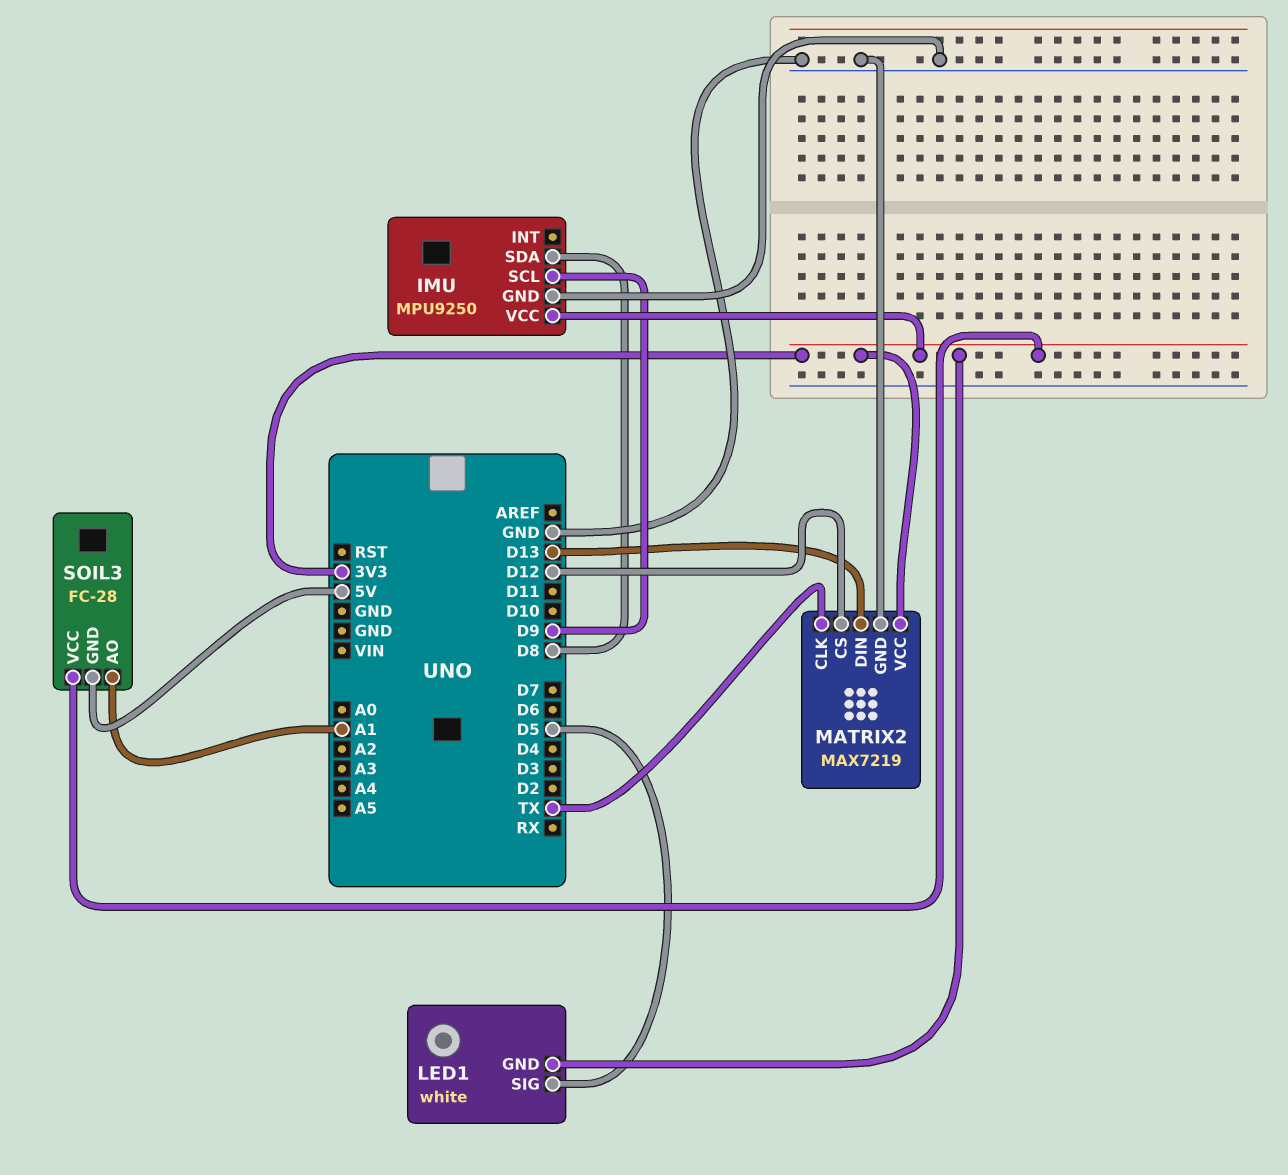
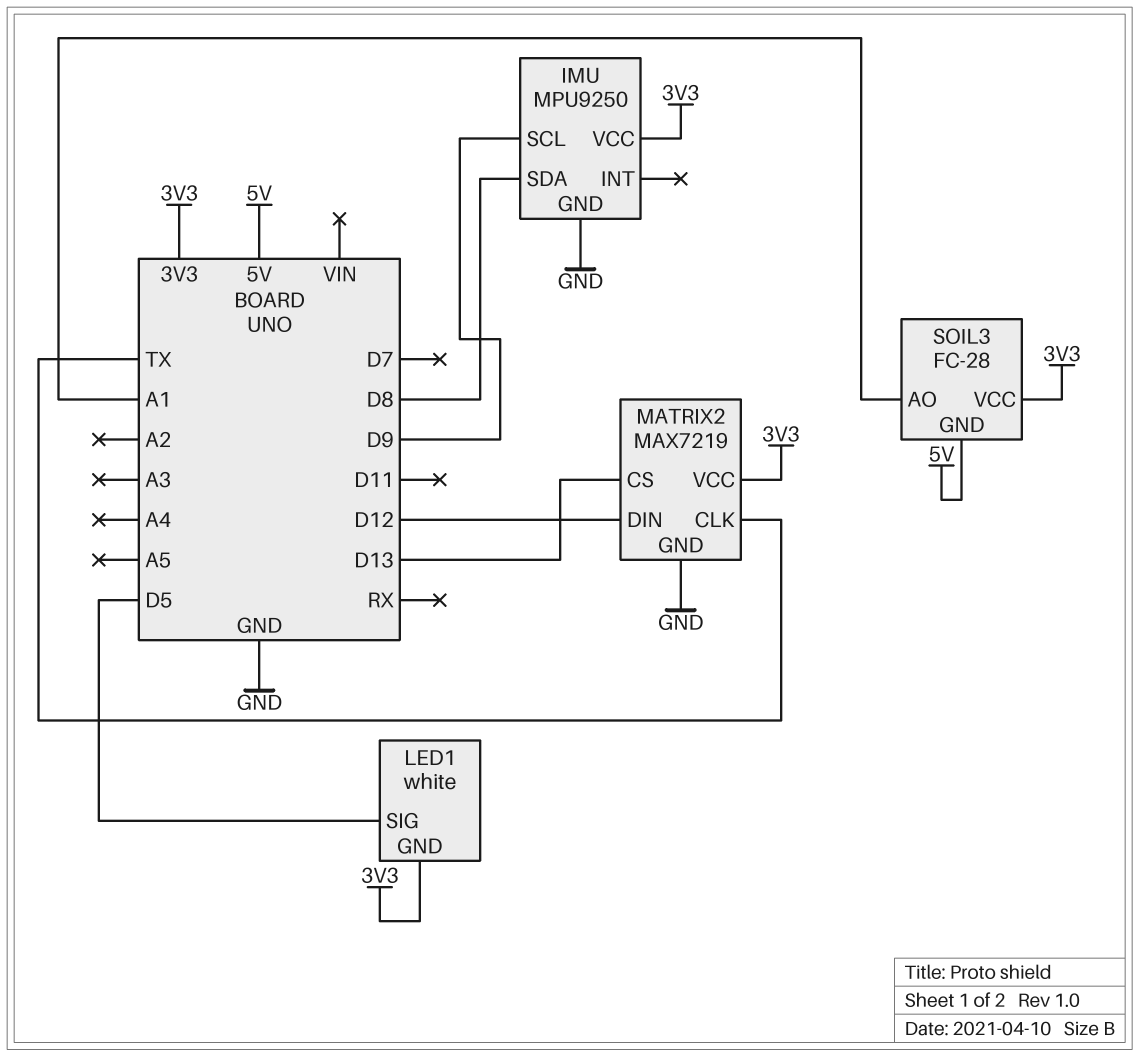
MATRIX2 pin CS: D12 -> D13
MATRIX2 pin DIN: D13 -> D12

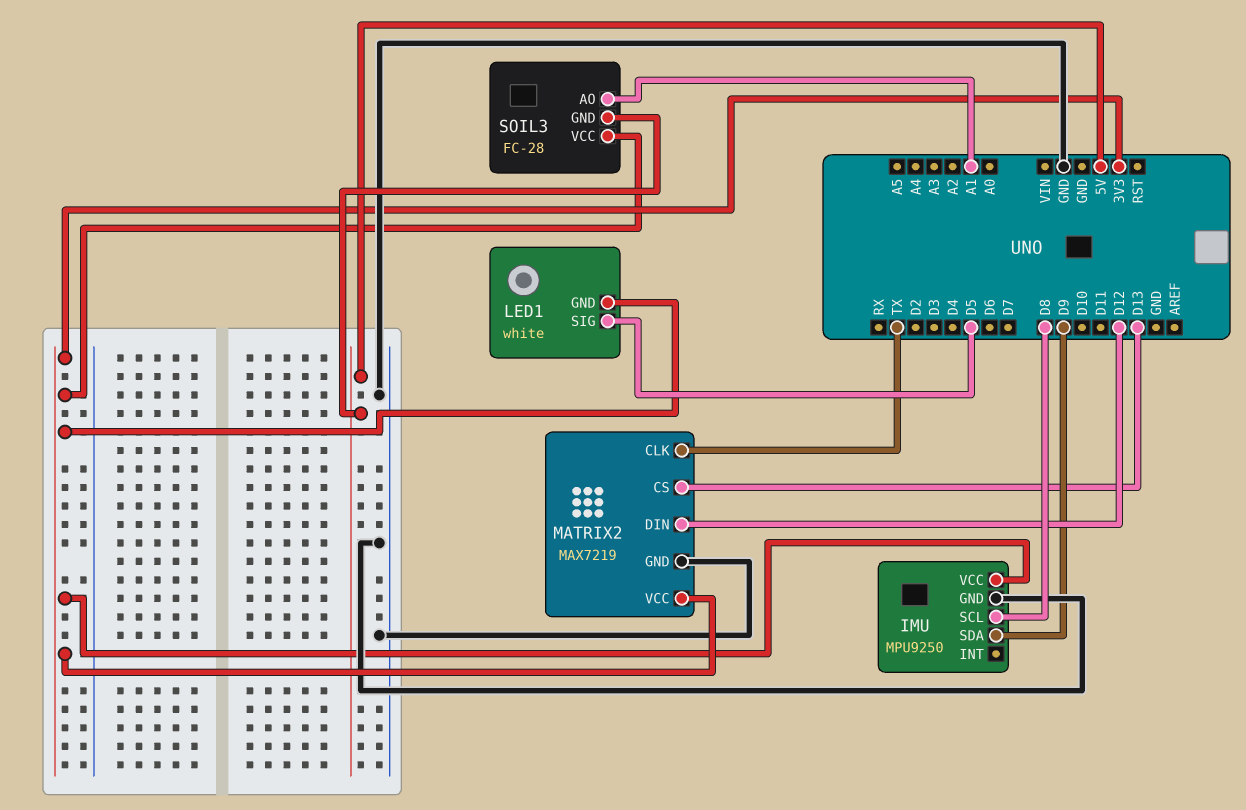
IMU pin SCL: D9 -> D8
IMU pin SDA: D8 -> D9

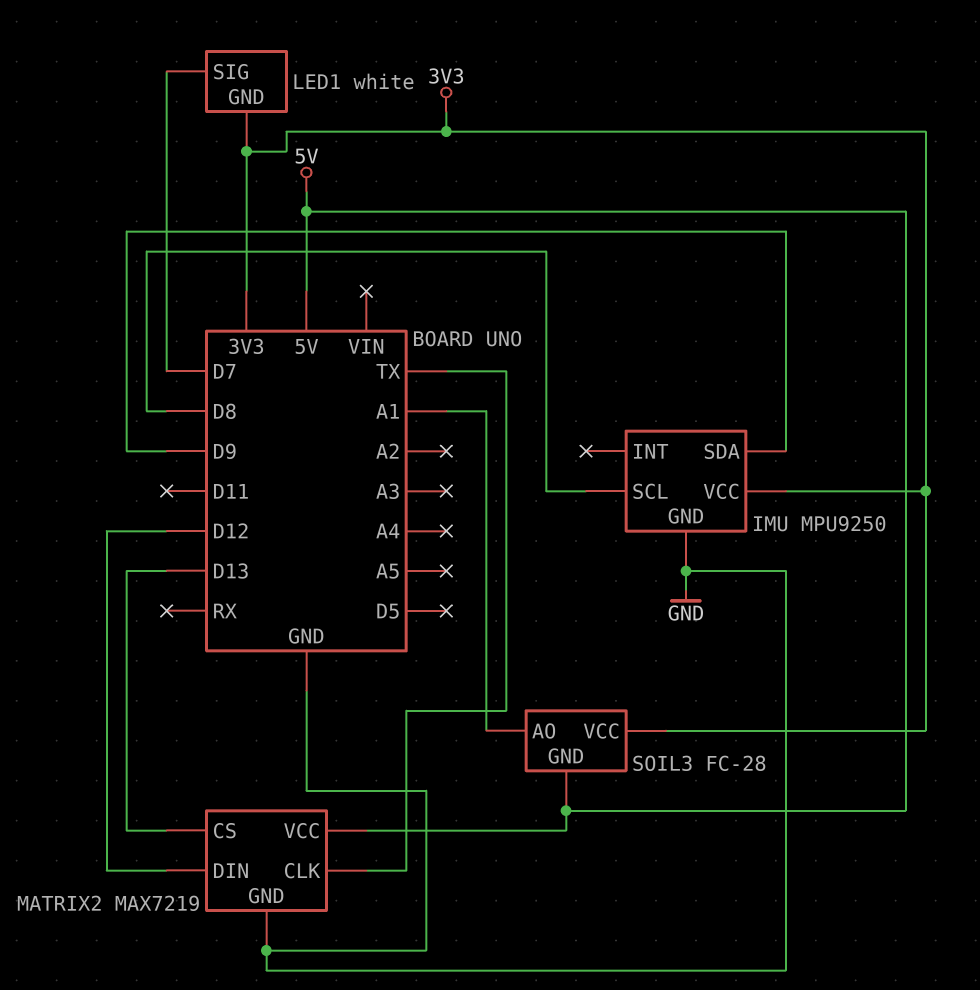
LED1 pin SIG: D5 -> D7
MATRIX2 pin VCC: 3V3 -> 5V

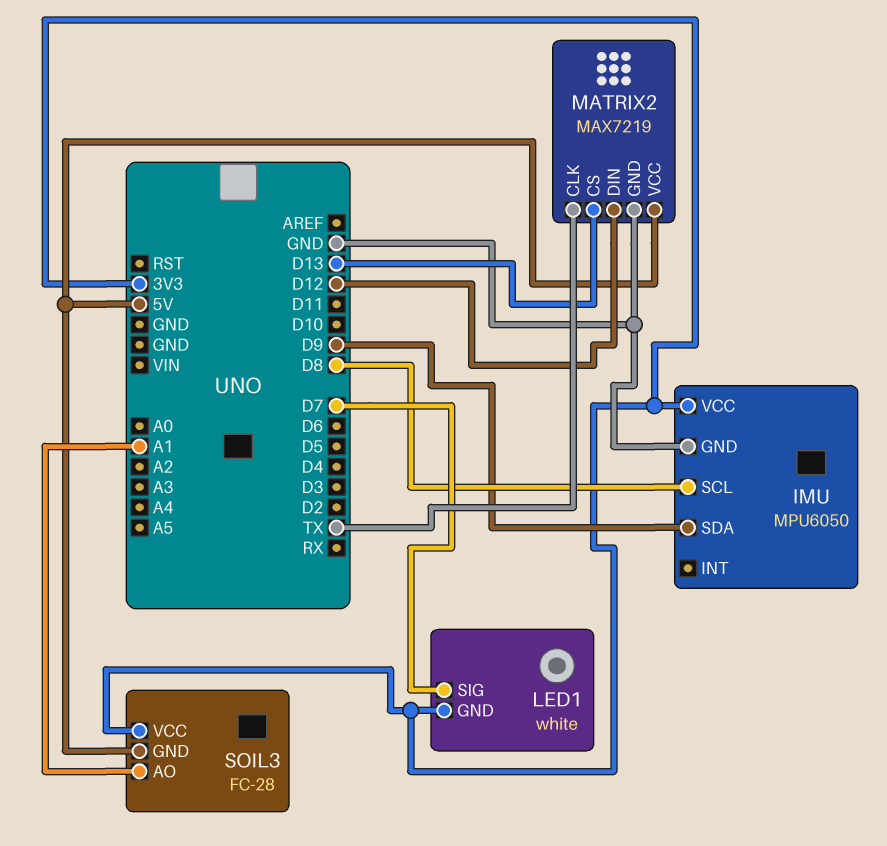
IMU: MPU9250 -> MPU6050

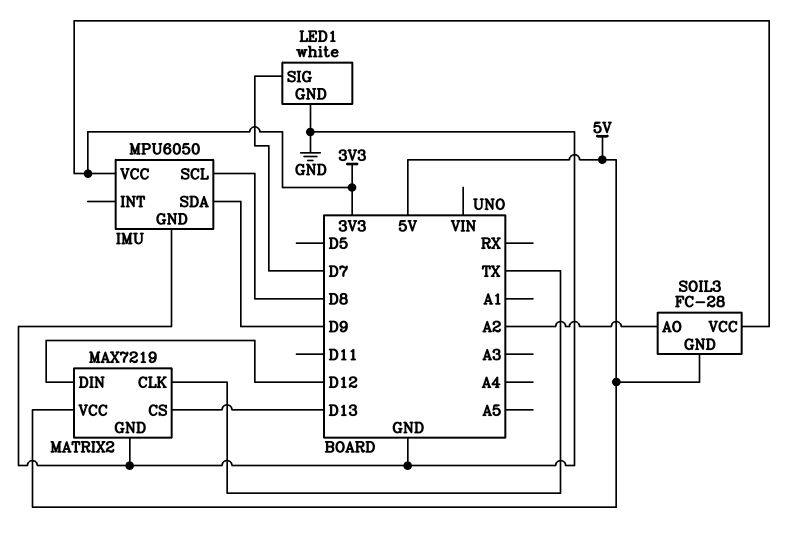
LED1 pin GND: 3V3 -> GND
SOIL3 pin AO: A1 -> A2

